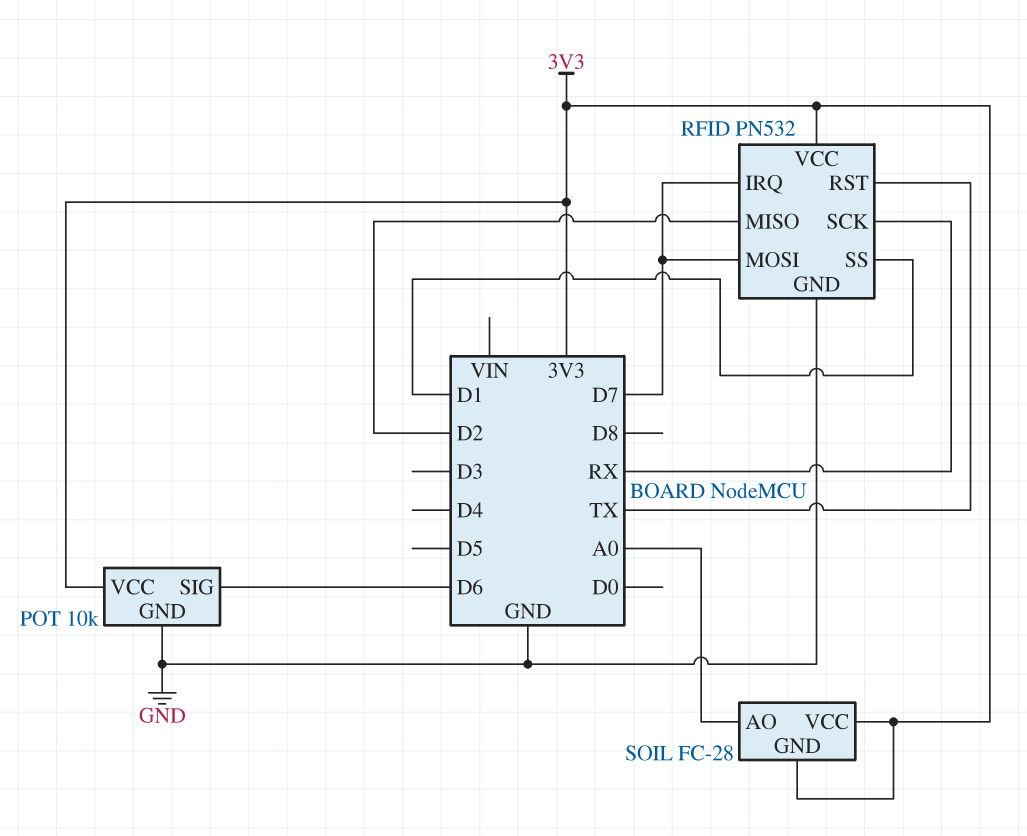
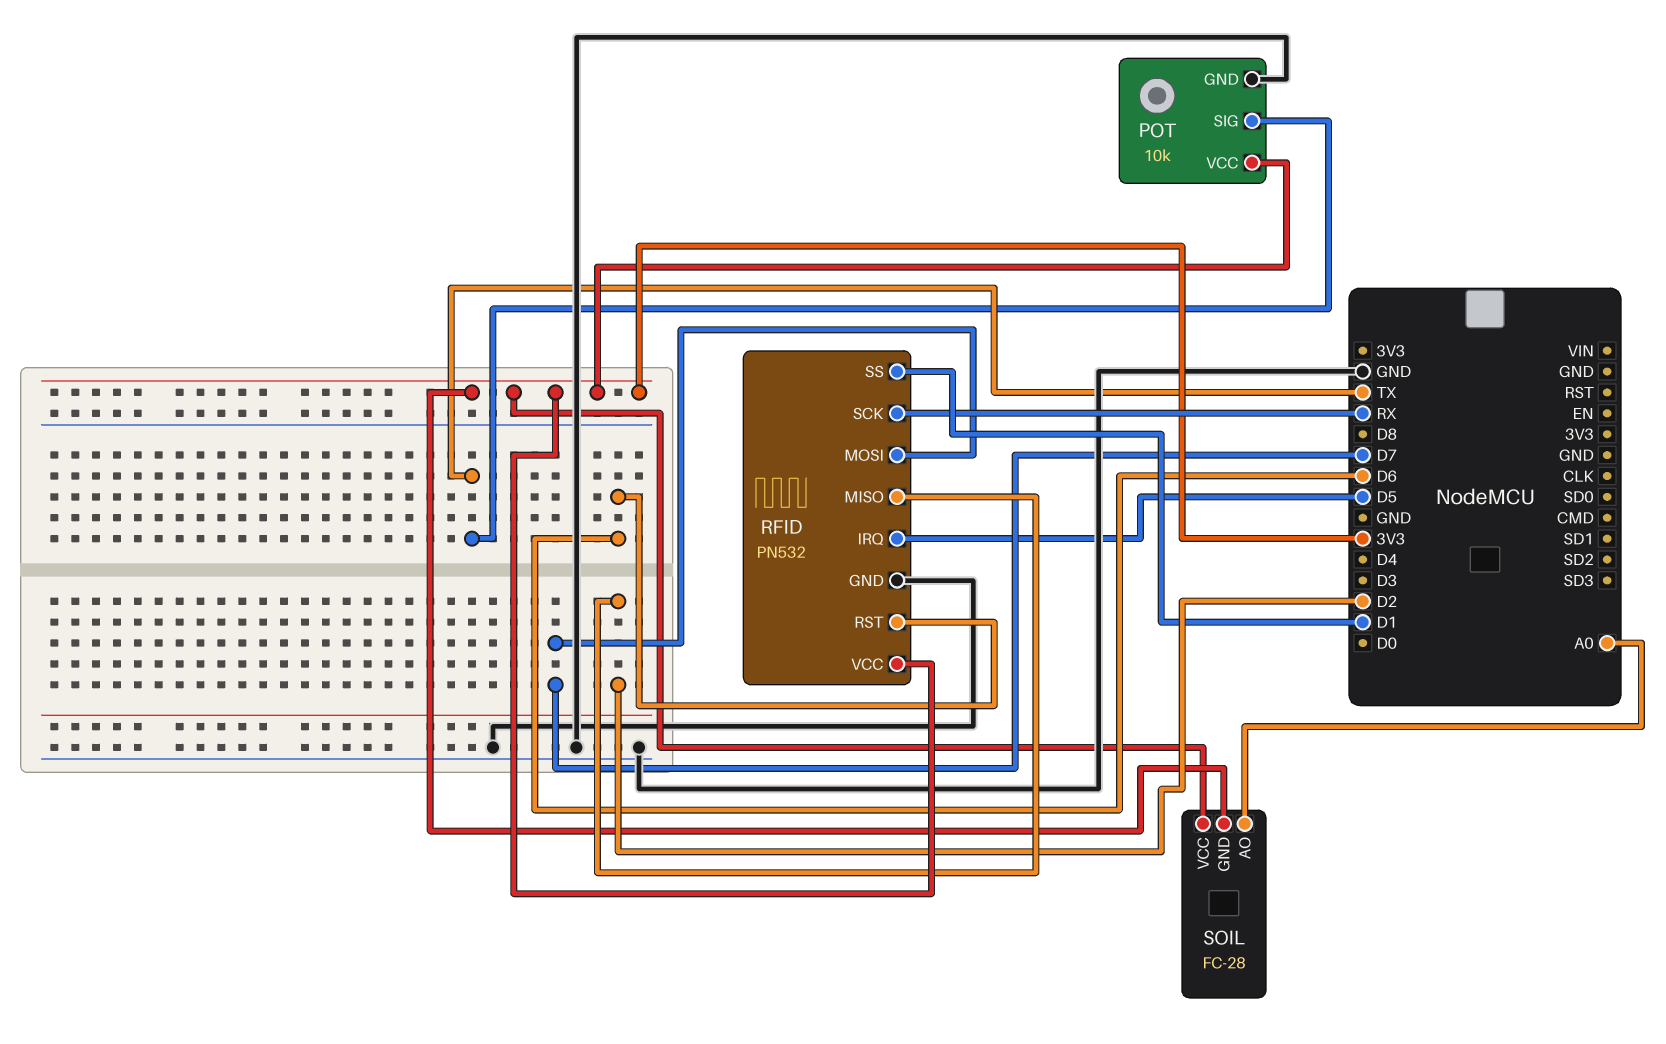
POT pin SIG: D6 -> TX
RFID pin IRQ: D7 -> D5
RFID pin RST: TX -> D6

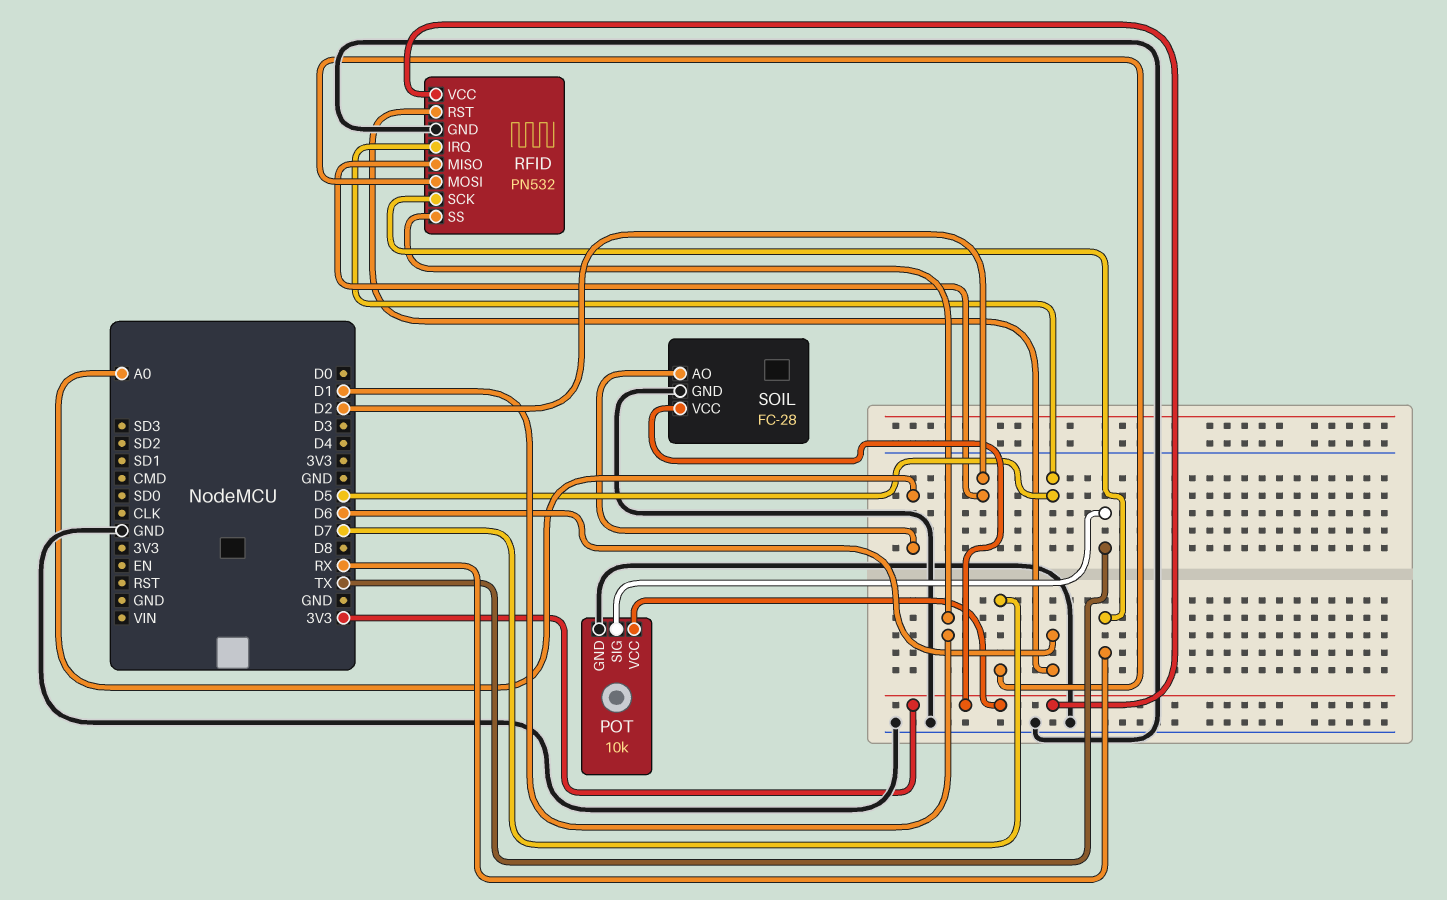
SOIL pin GND: 3V3 -> GND

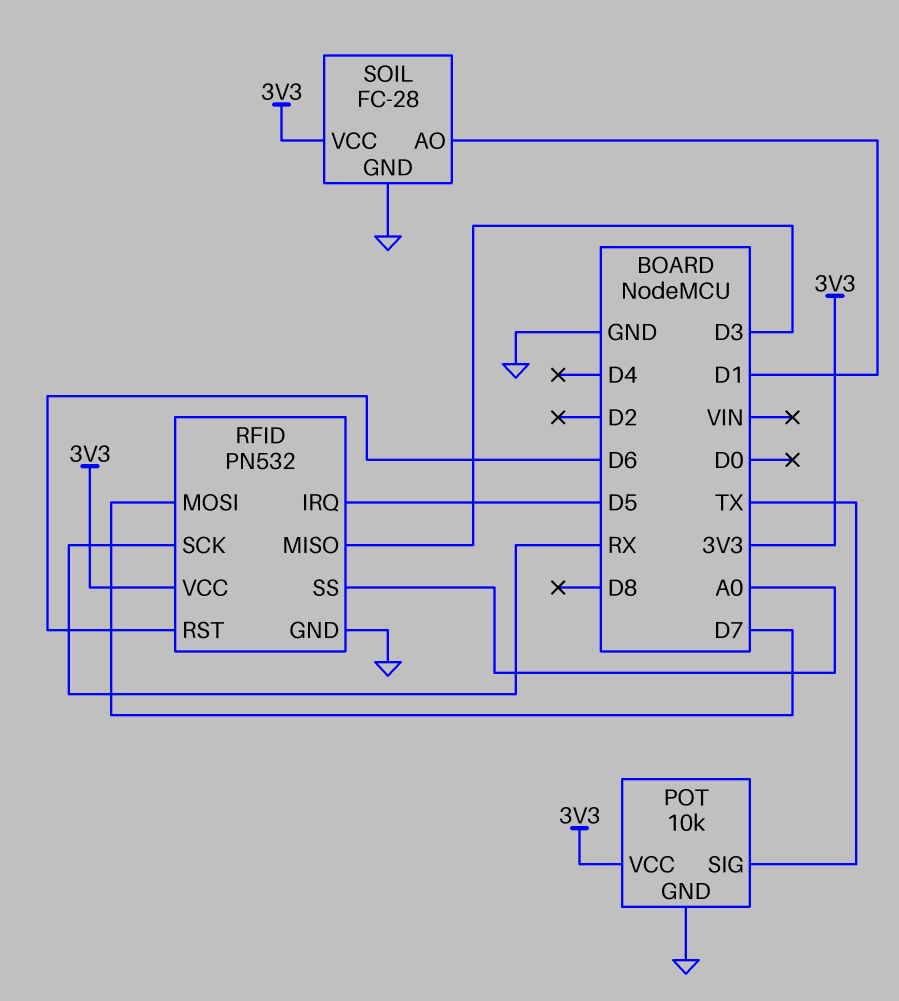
RFID pin MISO: D2 -> D3
RFID pin SS: D1 -> A0
SOIL pin AO: A0 -> D1

